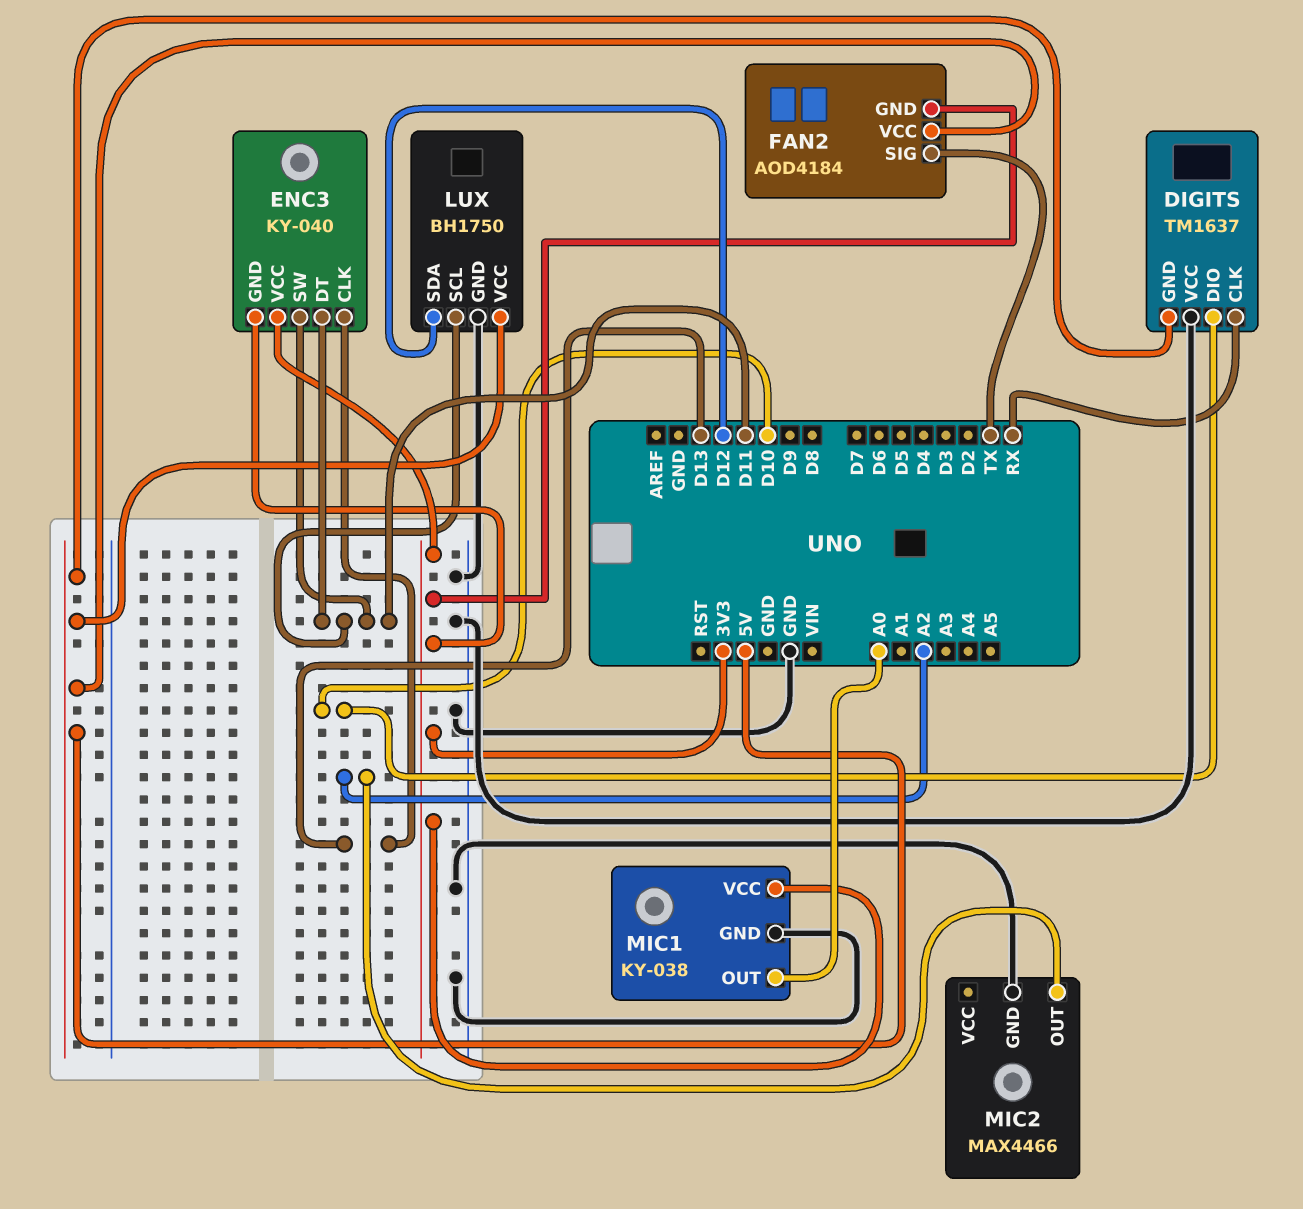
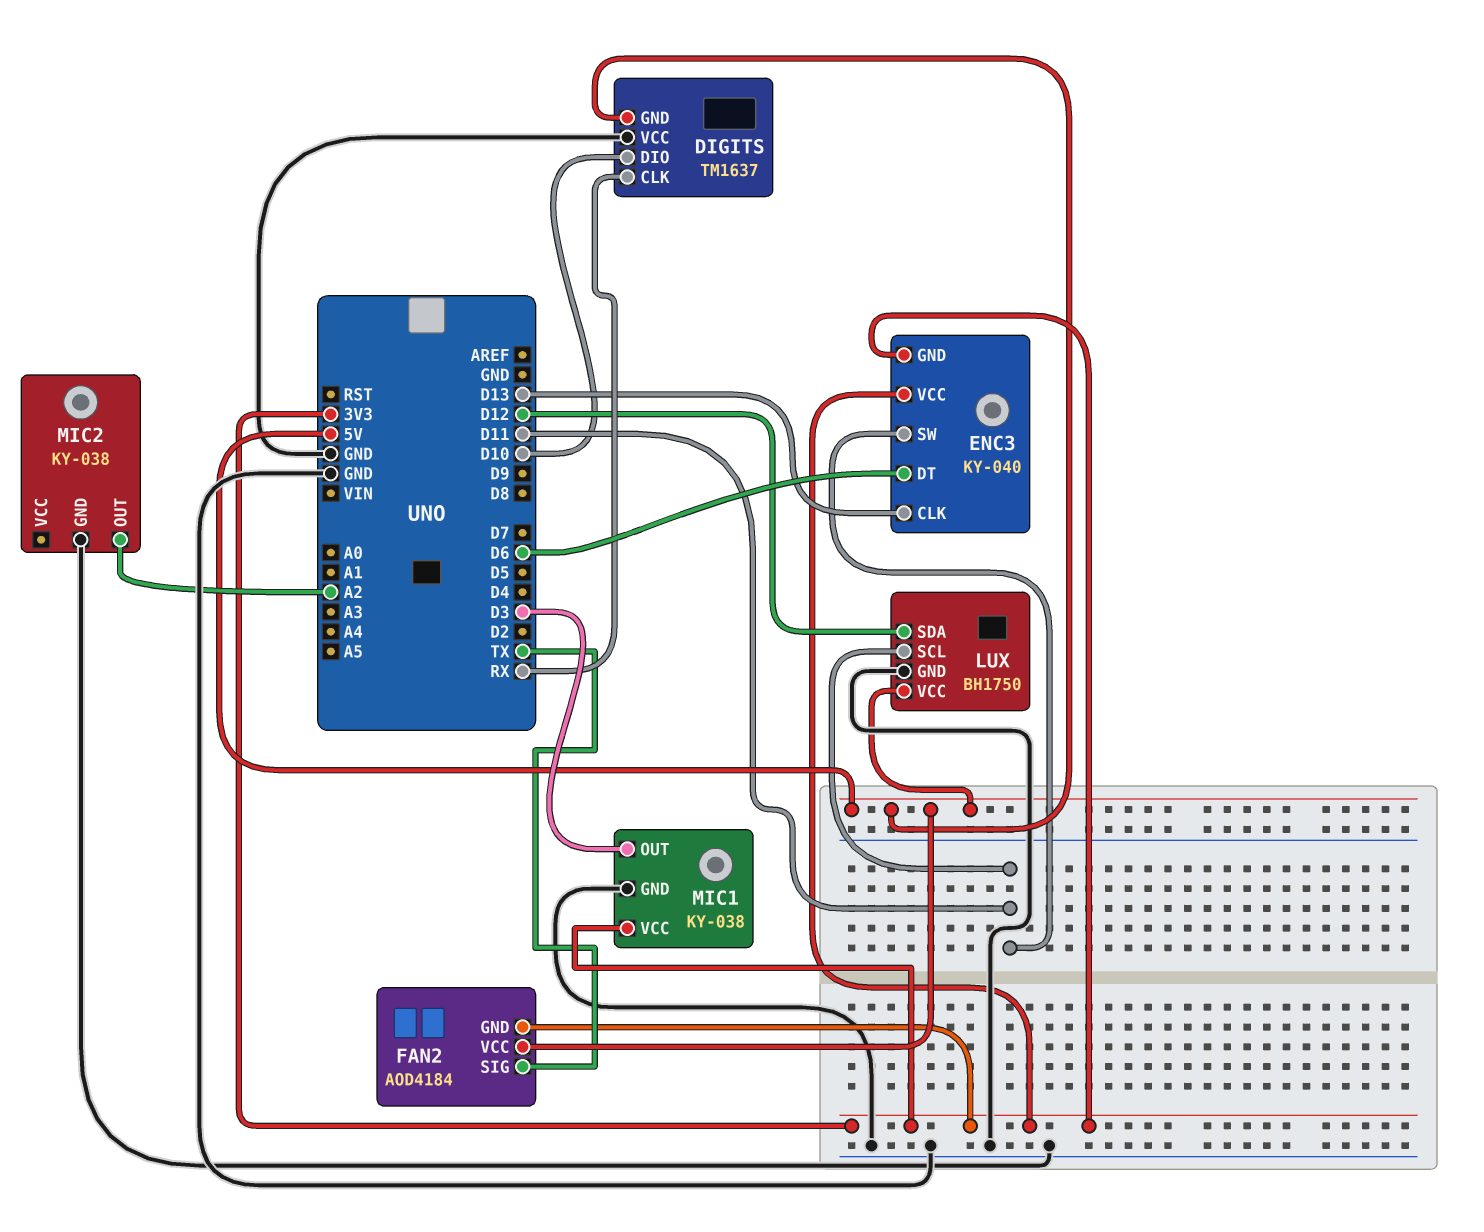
ENC3 pin DT: D11 -> D6
MIC1 pin OUT: A0 -> D3
MIC2: MAX4466 -> KY-038

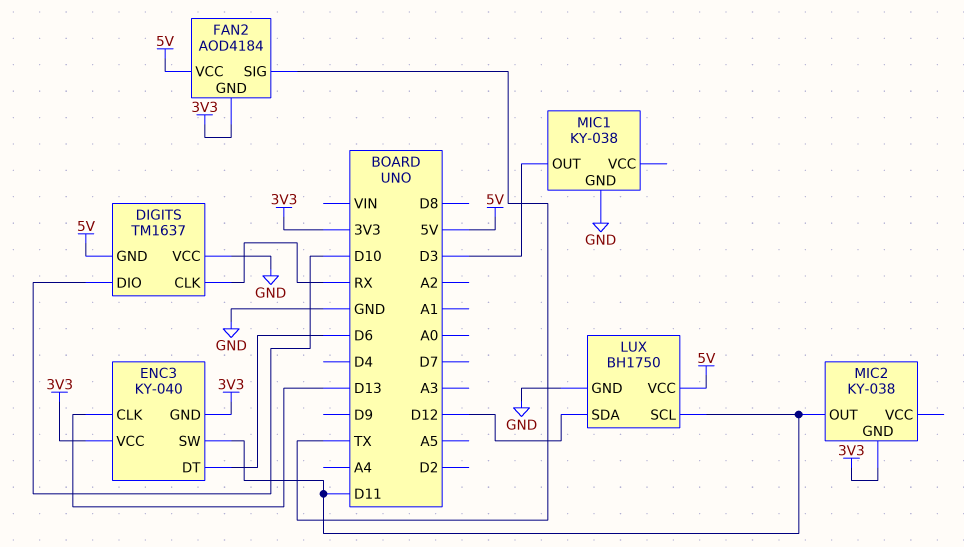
MIC1 pin VCC: 3V3 -> none
MIC2 pin GND: GND -> 3V3
MIC2 pin OUT: A2 -> D11

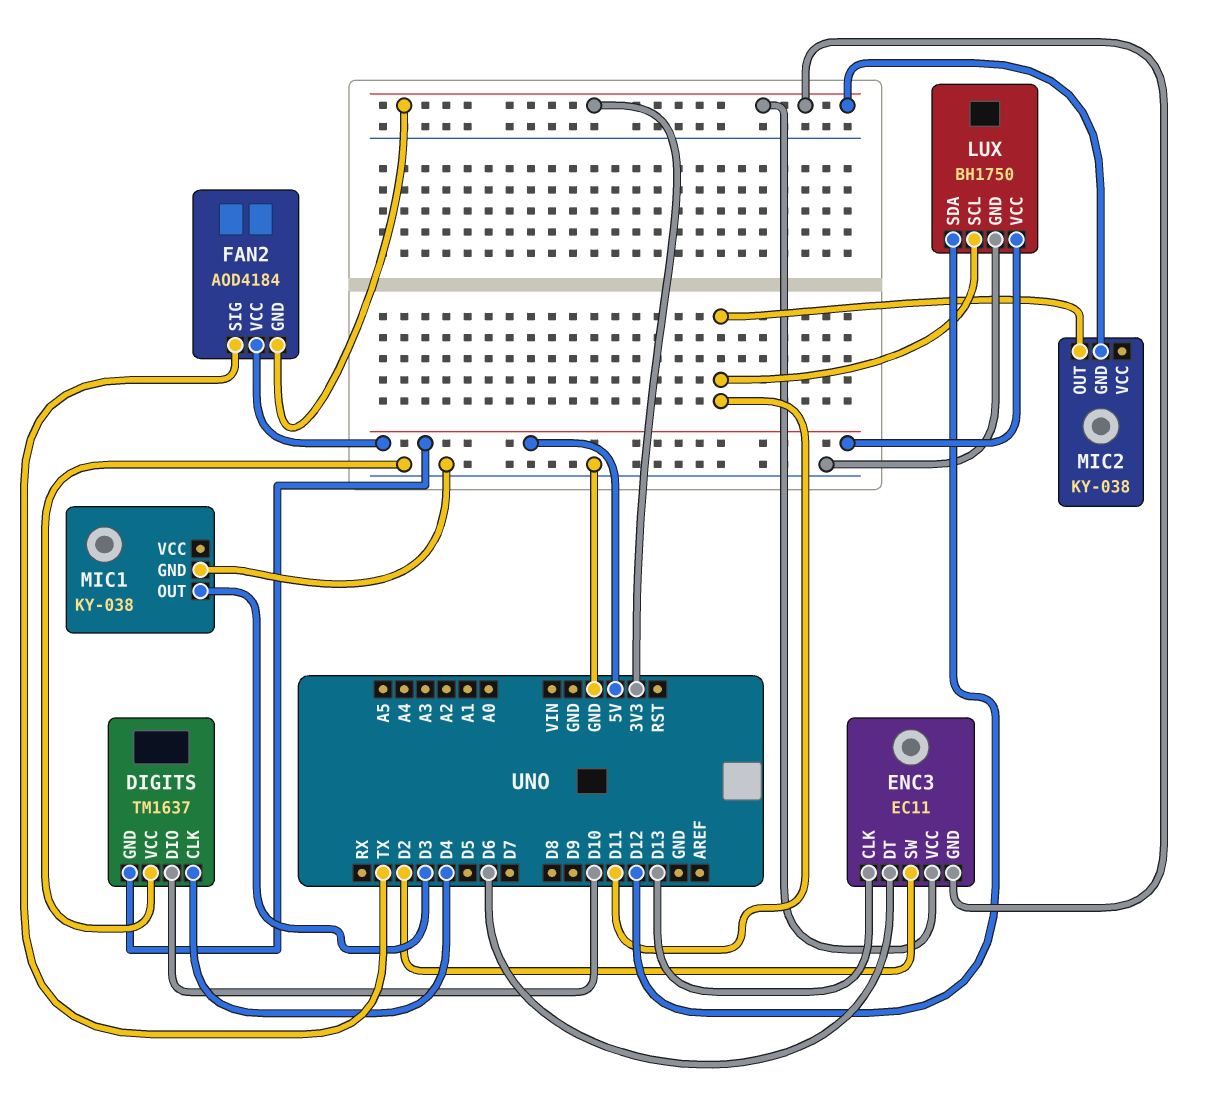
DIGITS pin CLK: RX -> D4
ENC3: KY-040 -> EC11
ENC3 pin SW: D11 -> D2

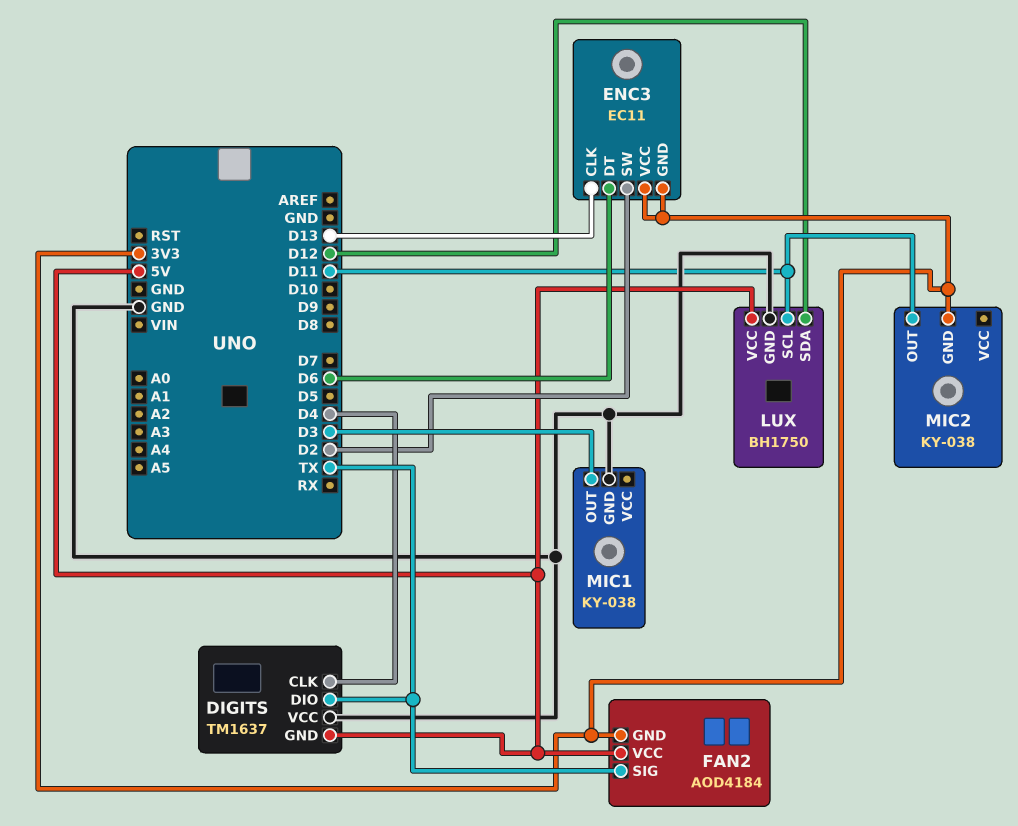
DIGITS pin DIO: D10 -> TX

